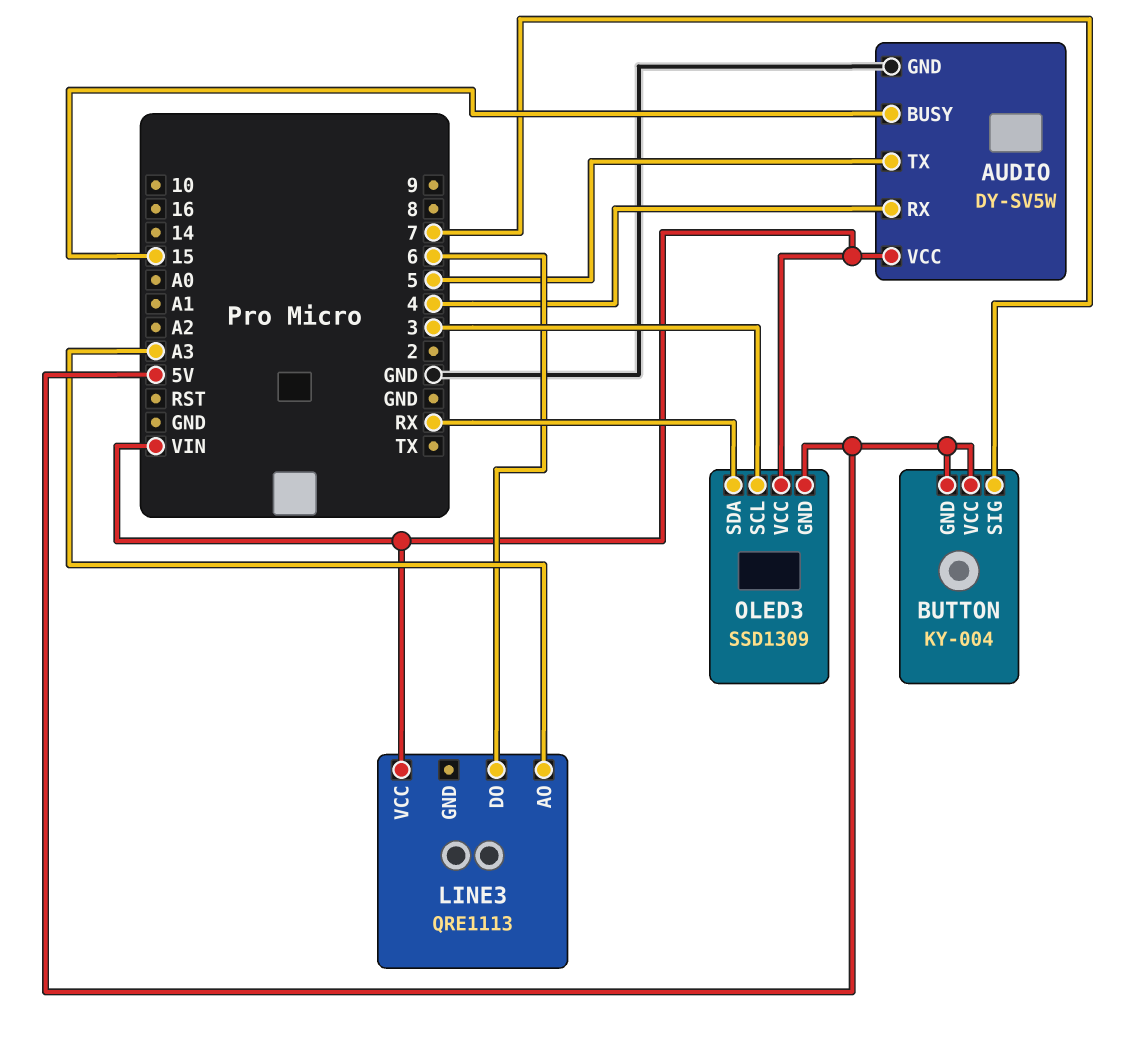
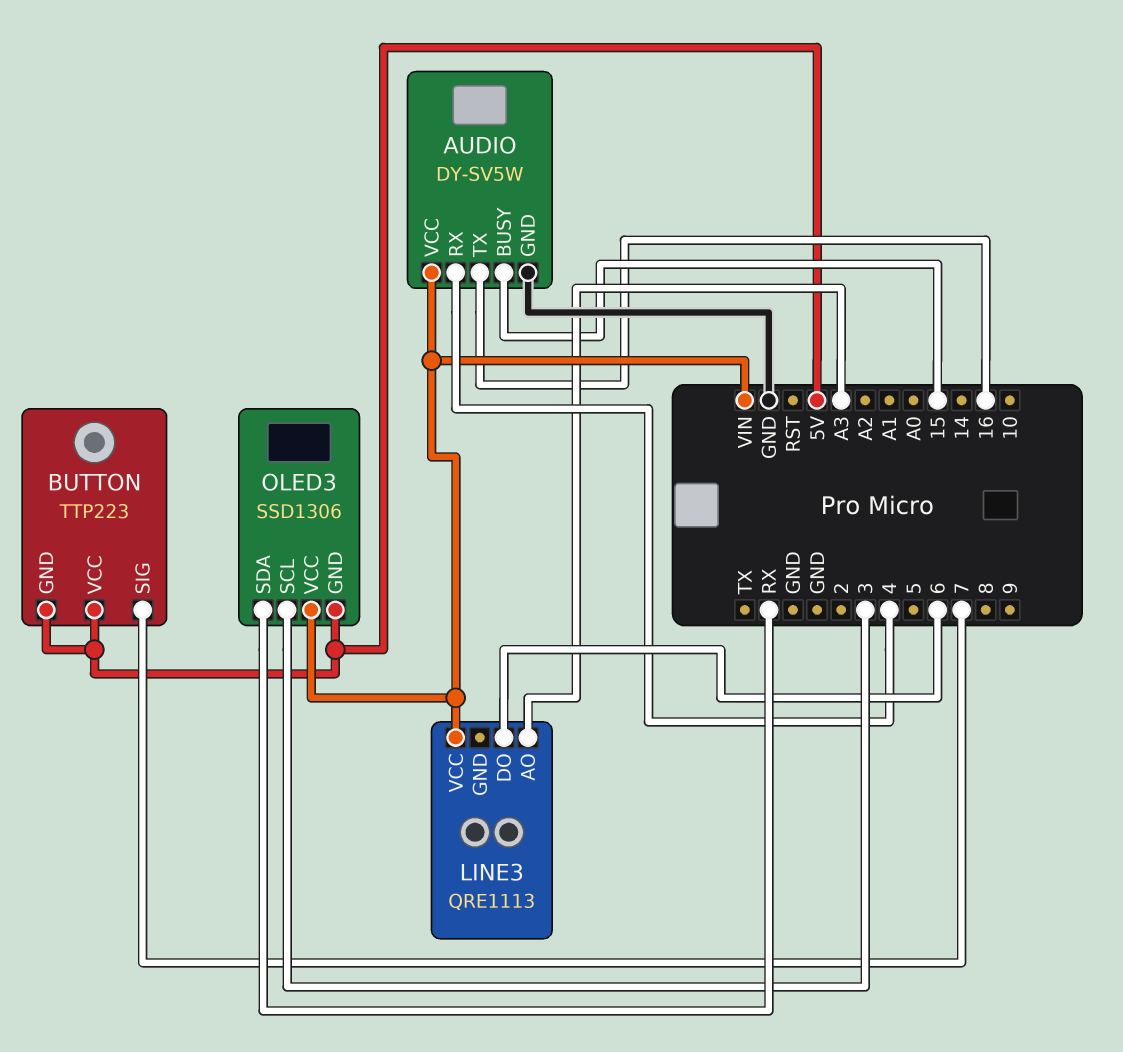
AUDIO pin TX: 5 -> 16
BUTTON: KY-004 -> TTP223
OLED3: SSD1309 -> SSD1306

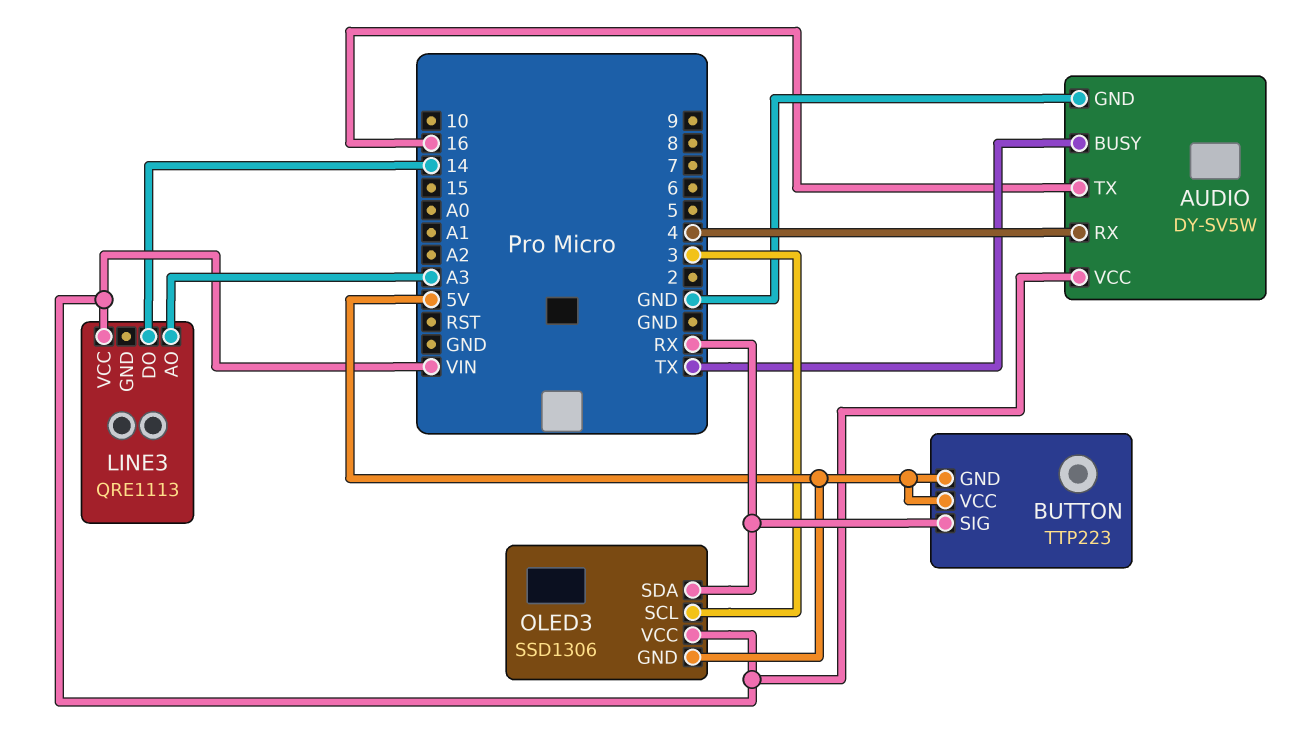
AUDIO pin BUSY: 15 -> TX
BUTTON pin SIG: 7 -> RX
LINE3 pin DO: 6 -> 14

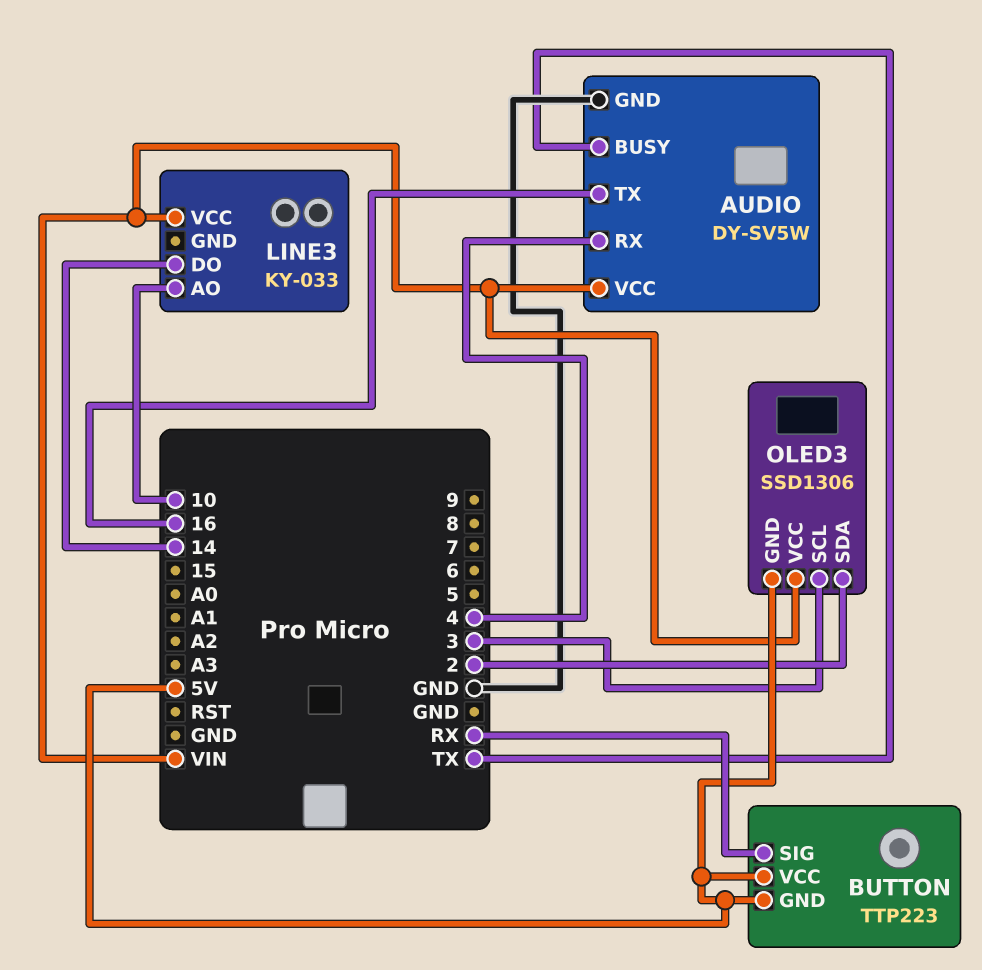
LINE3: QRE1113 -> KY-033
LINE3 pin AO: A3 -> 10
OLED3 pin SDA: RX -> 2

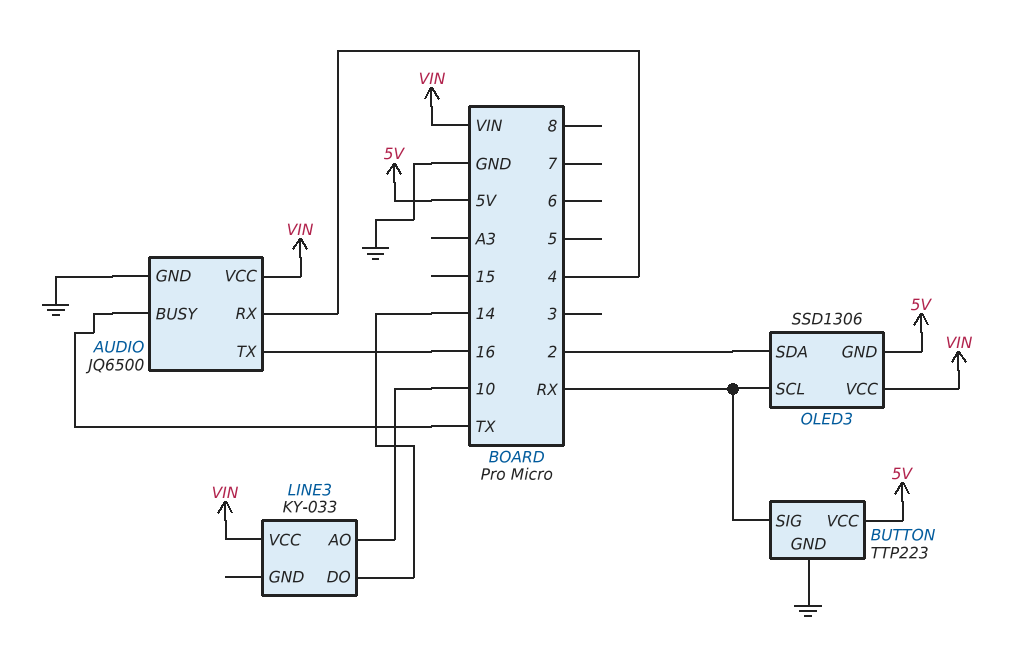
AUDIO: DY-SV5W -> JQ6500
BUTTON pin GND: 5V -> GND
OLED3 pin SCL: 3 -> RX

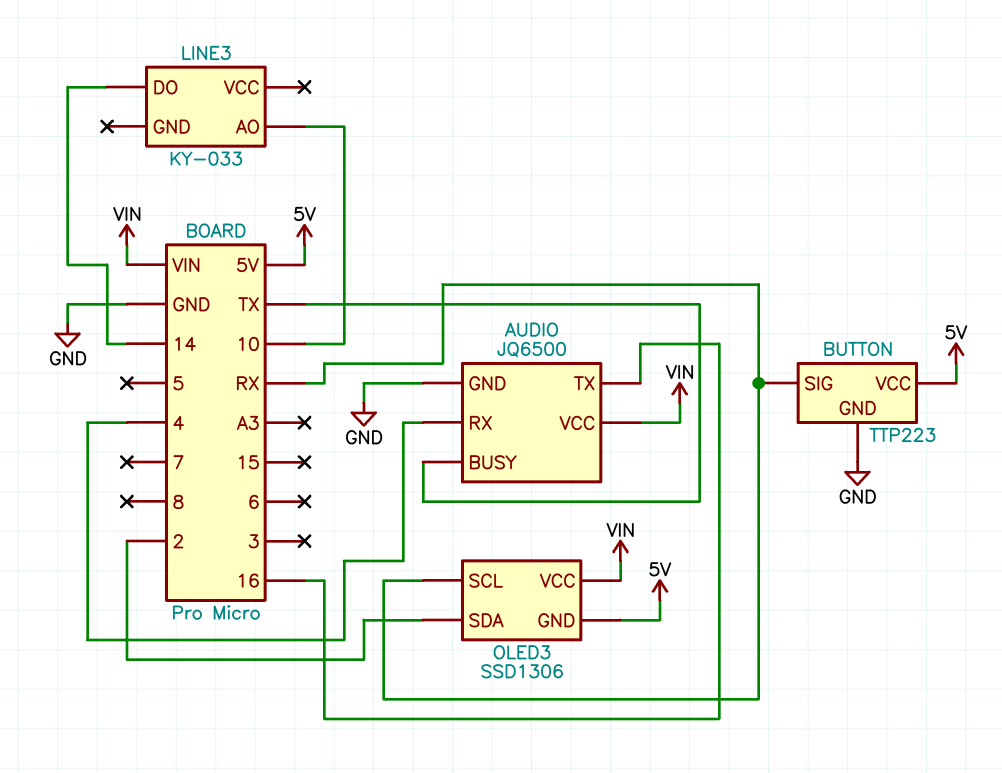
LINE3 pin VCC: VIN -> none

